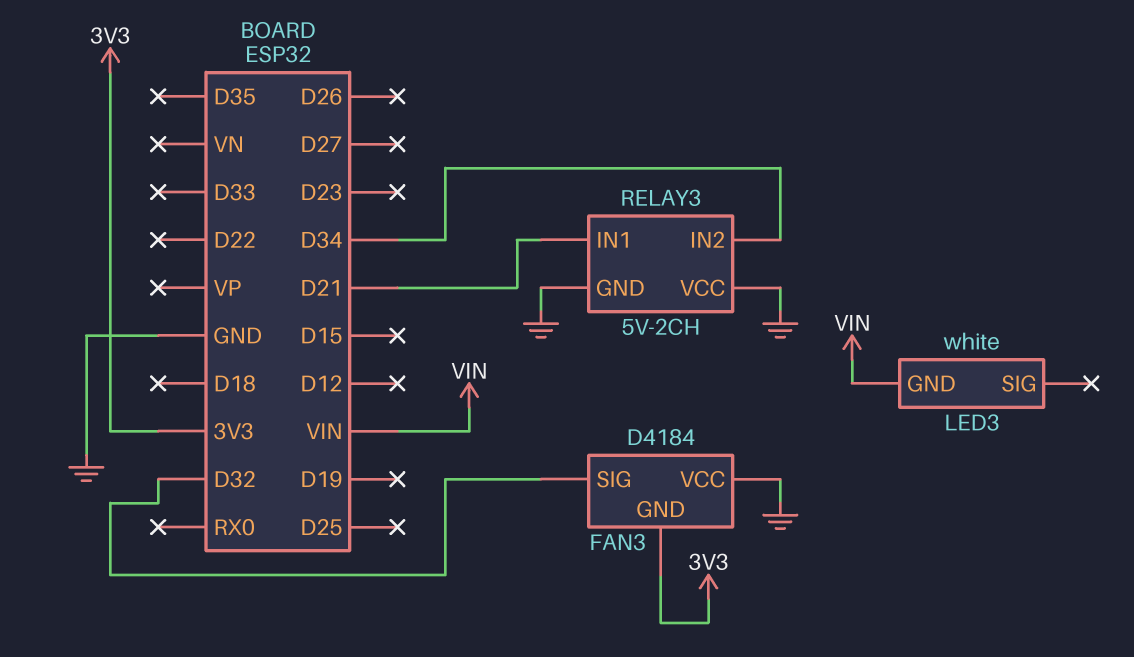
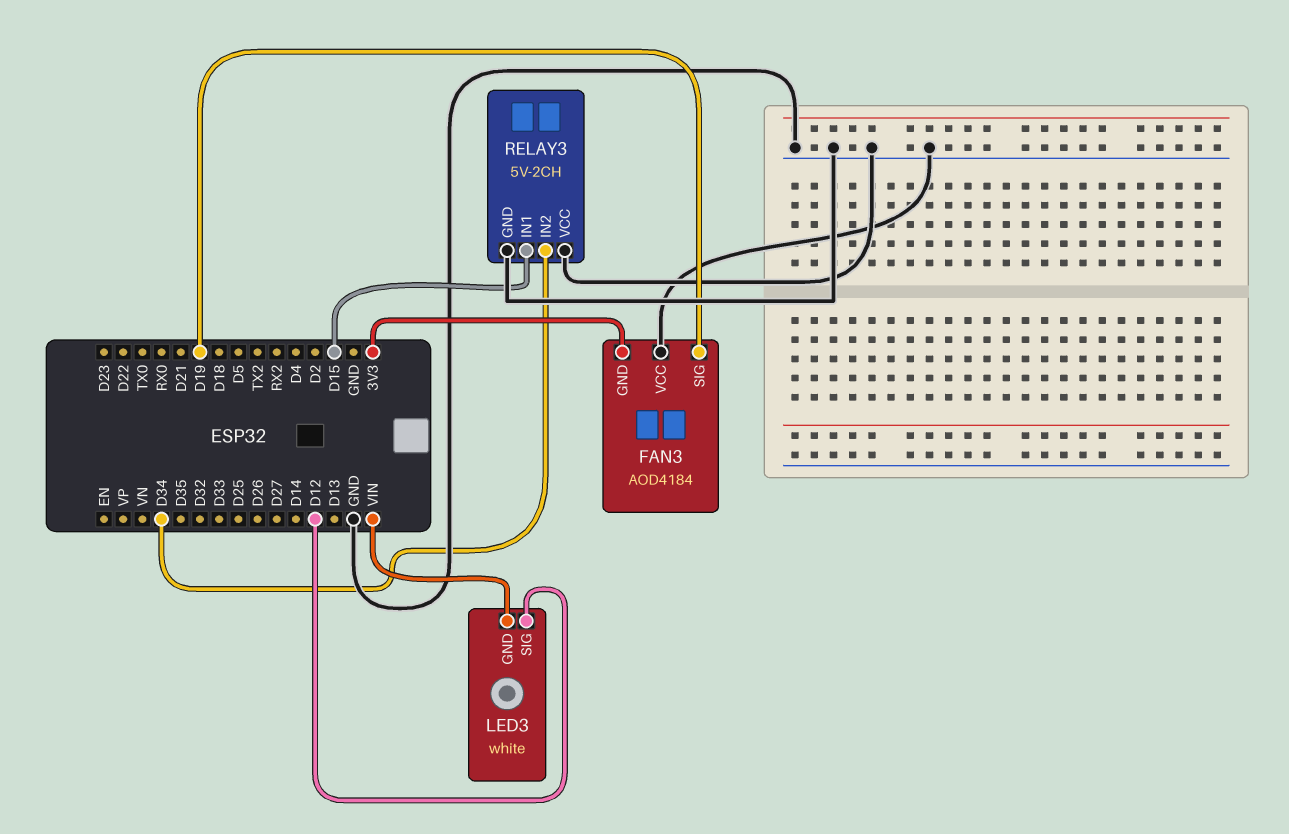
FAN3: D4184 -> AOD4184
FAN3 pin SIG: D32 -> D19
LED3 pin SIG: none -> D12
RELAY3 pin IN1: D21 -> D15

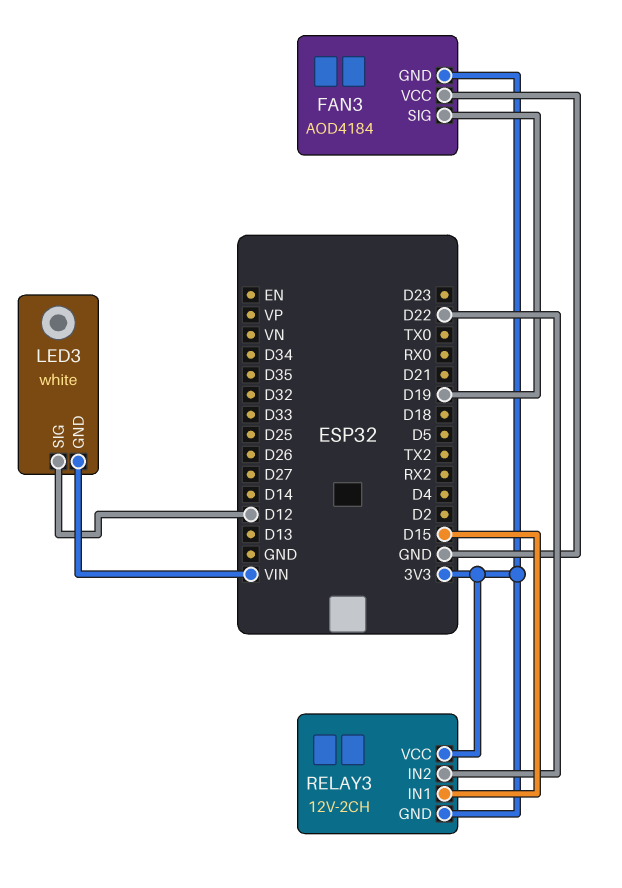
RELAY3: 5V-2CH -> 12V-2CH
RELAY3 pin GND: GND -> 3V3
RELAY3 pin IN2: D34 -> D22
RELAY3 pin VCC: GND -> 3V3

